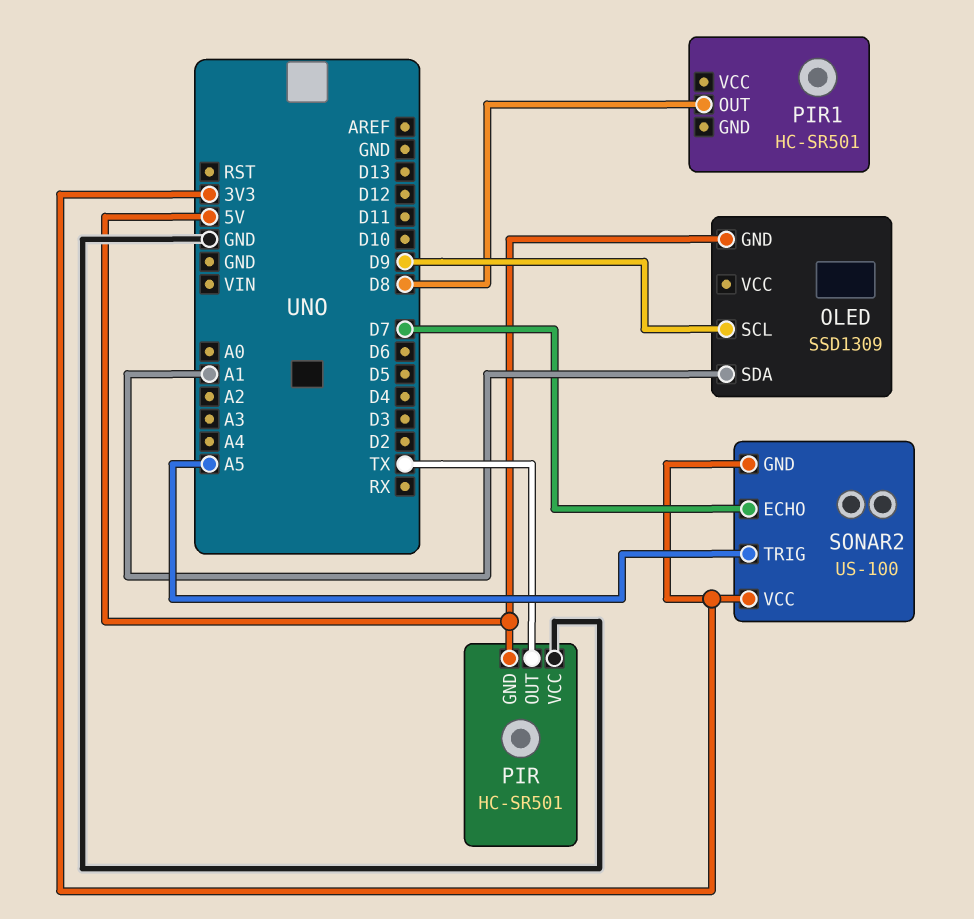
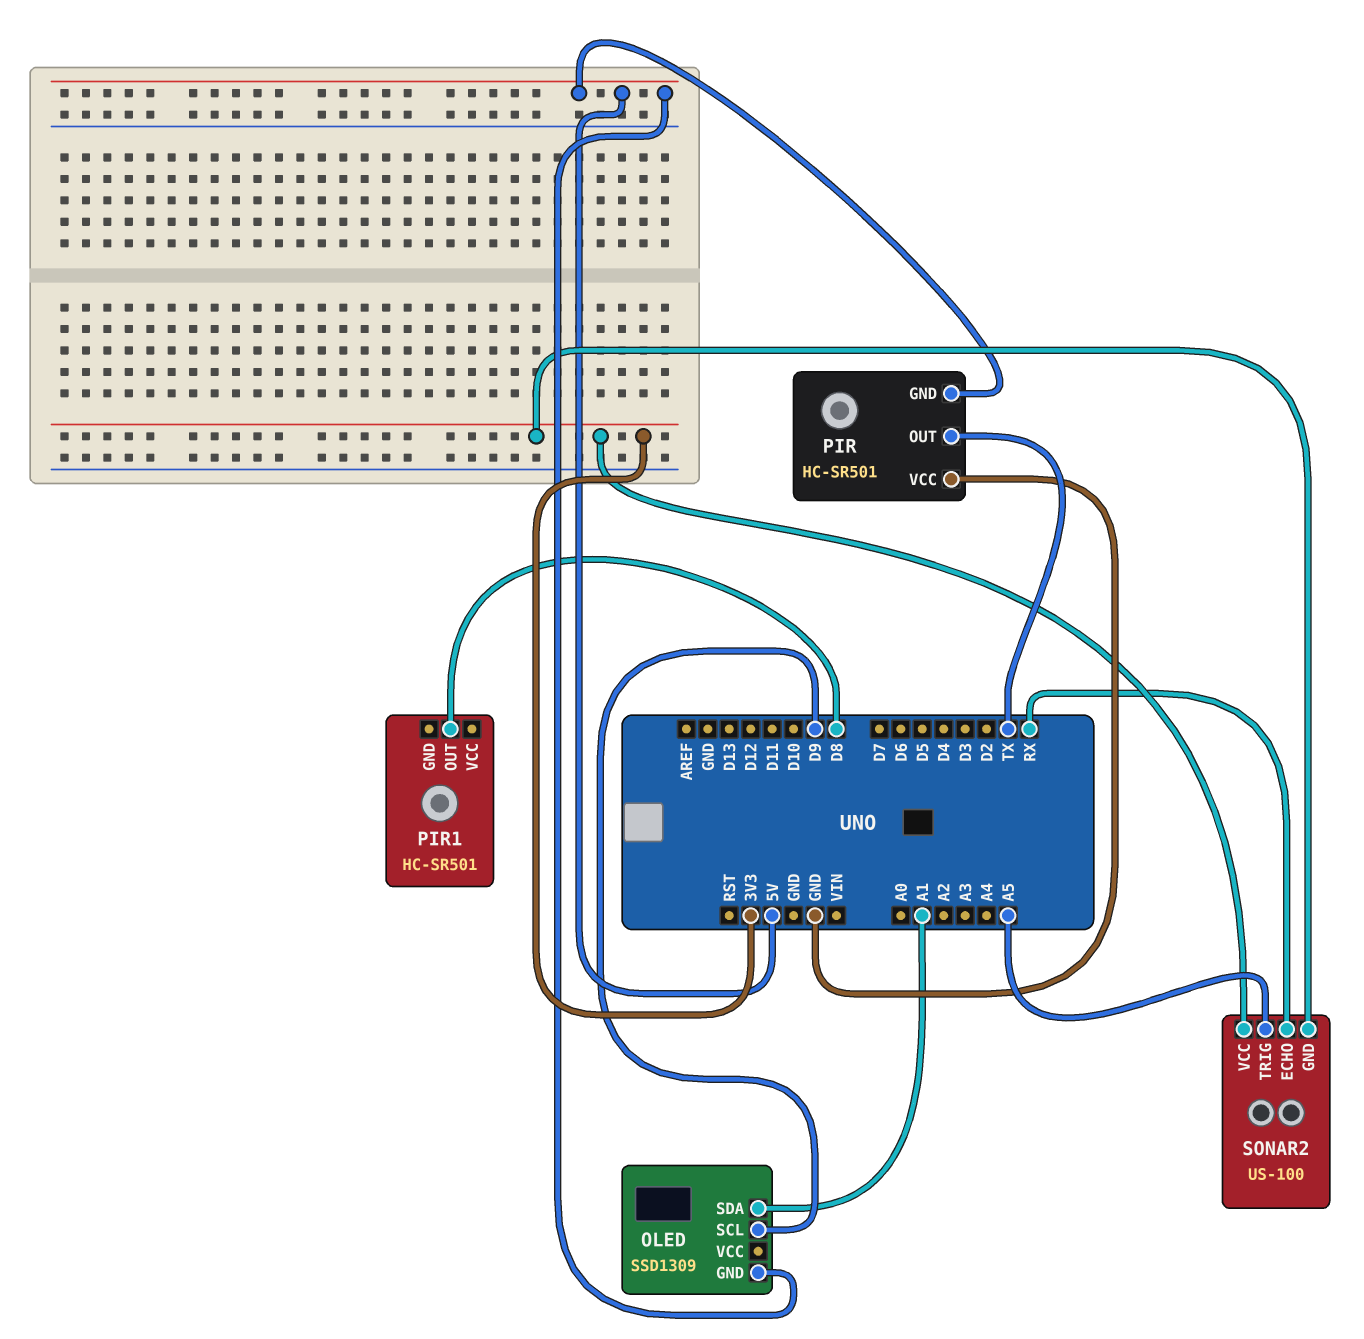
SONAR2 pin ECHO: D7 -> RX

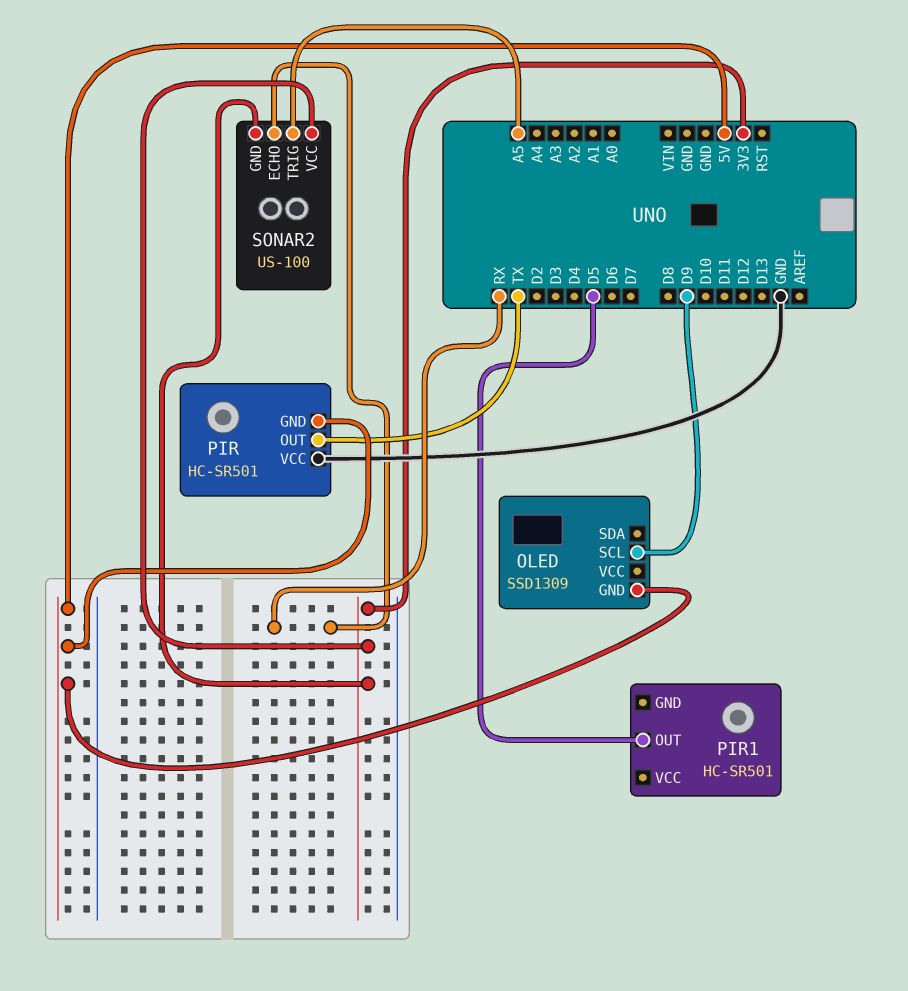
OLED pin SDA: A1 -> none
PIR1 pin OUT: D8 -> D5

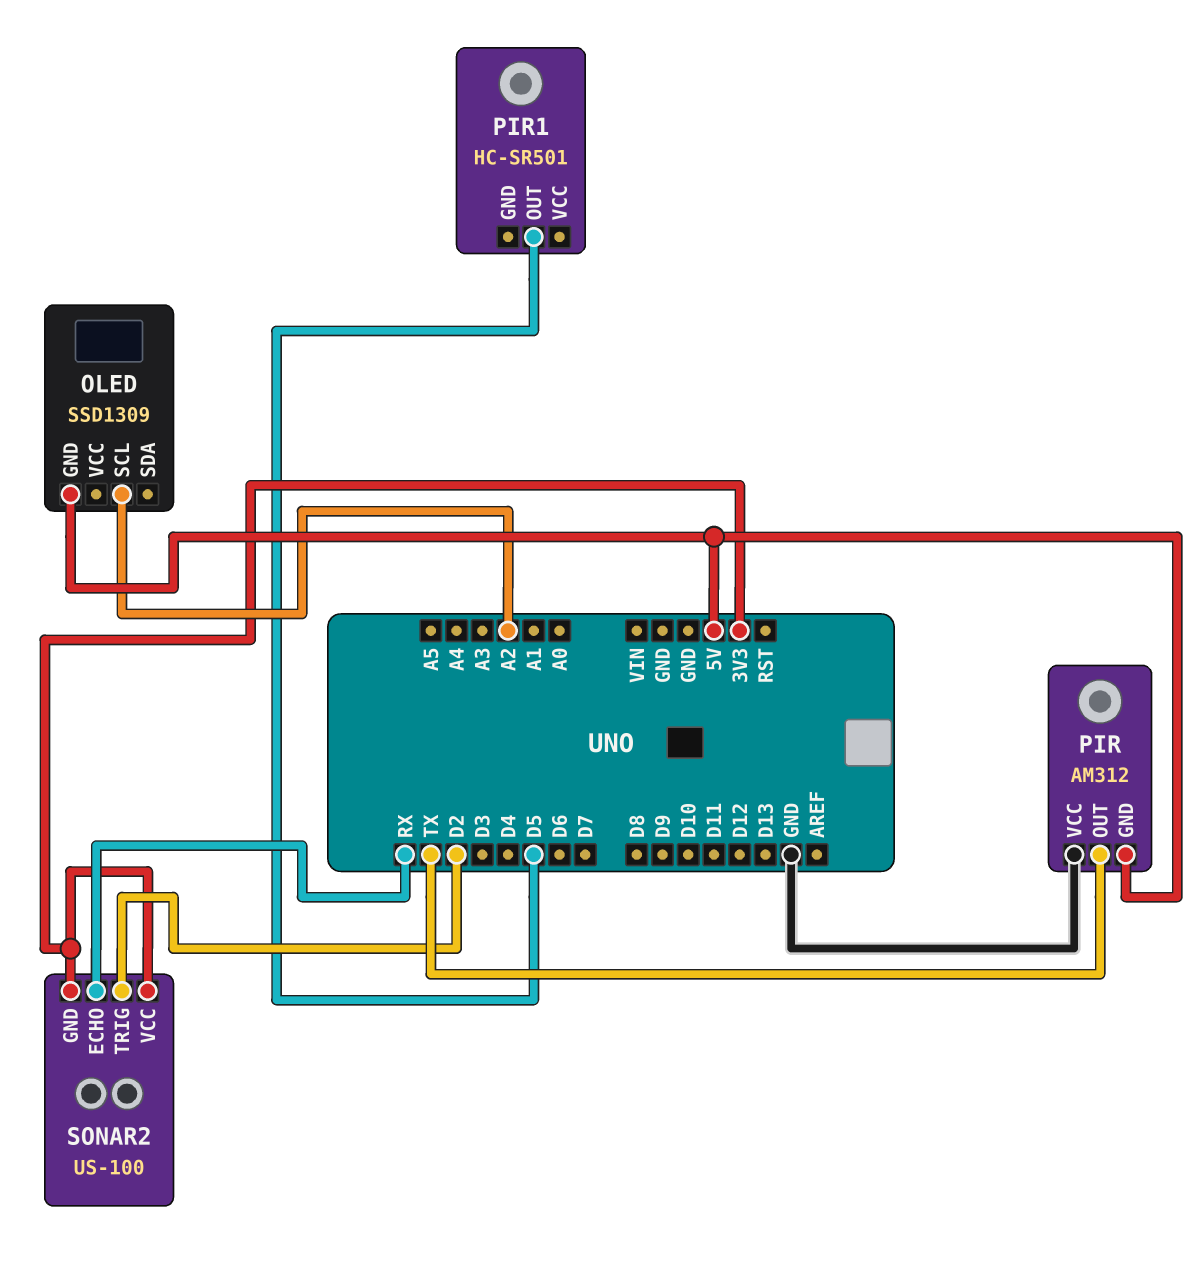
OLED pin SCL: D9 -> A2
PIR: HC-SR501 -> AM312
SONAR2 pin TRIG: A5 -> D2

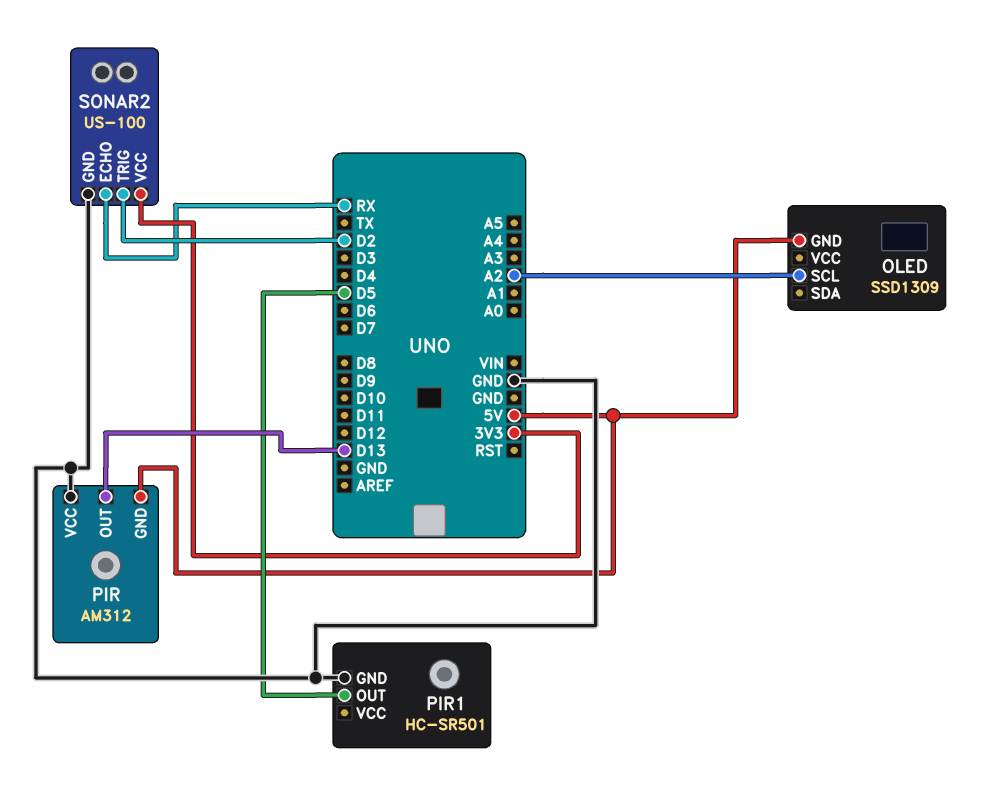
PIR pin OUT: TX -> D13
PIR1 pin GND: none -> GND
SONAR2 pin GND: 3V3 -> GND

